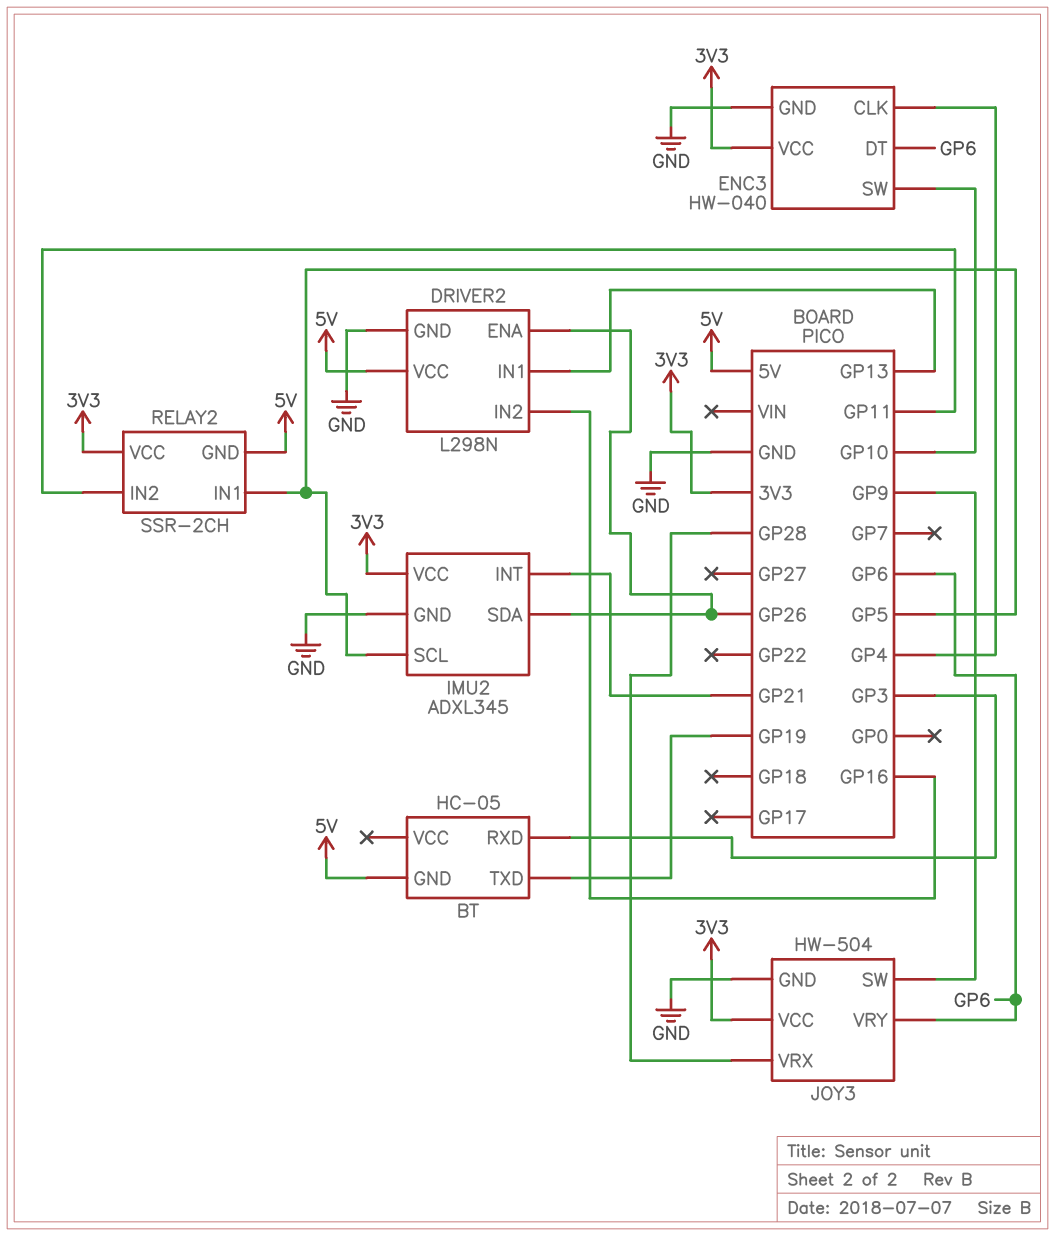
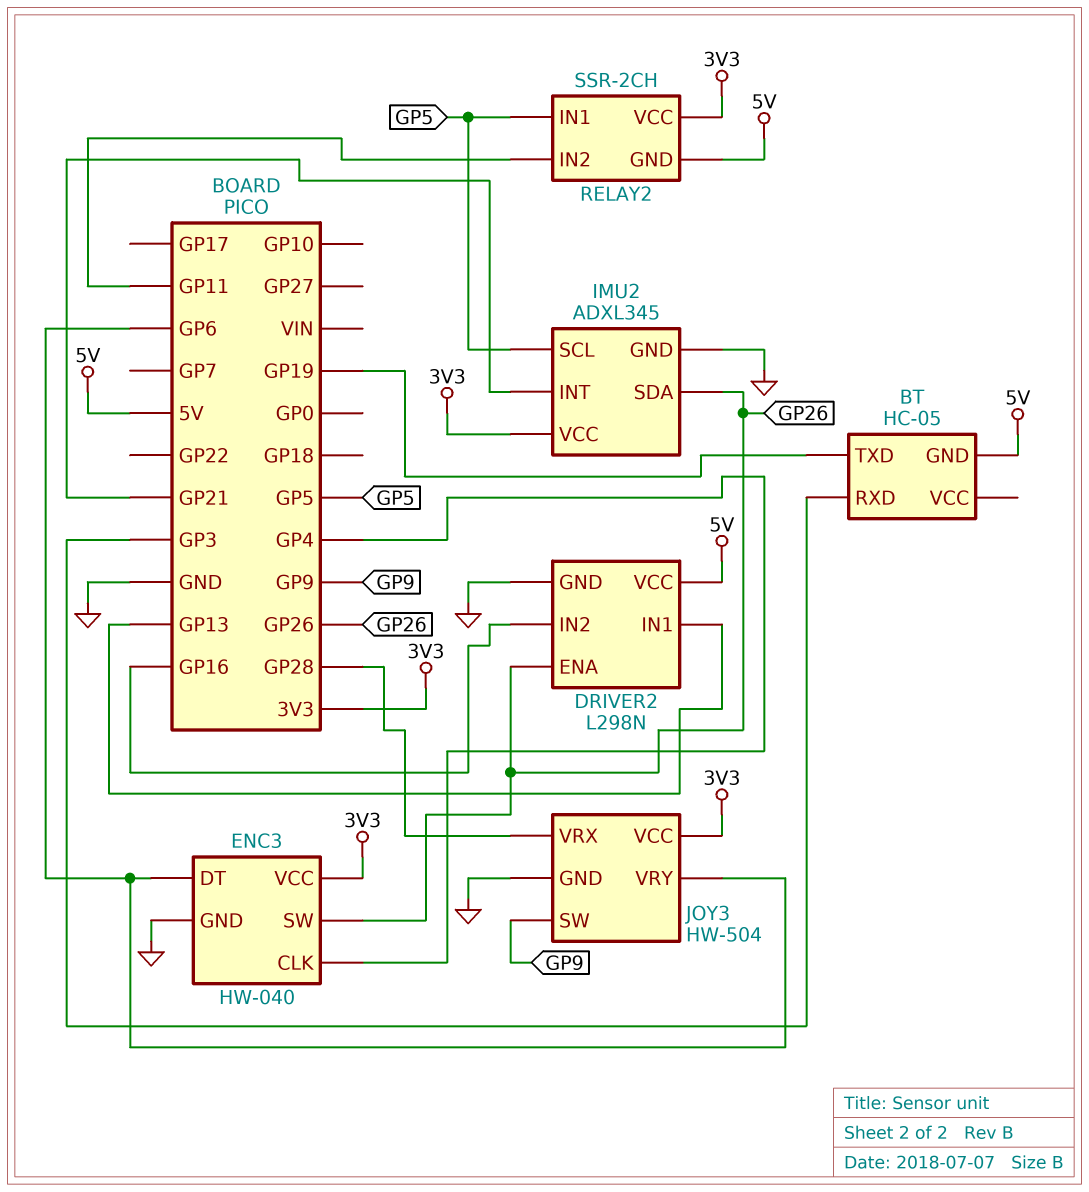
ENC3 pin SW: GP10 -> GP26

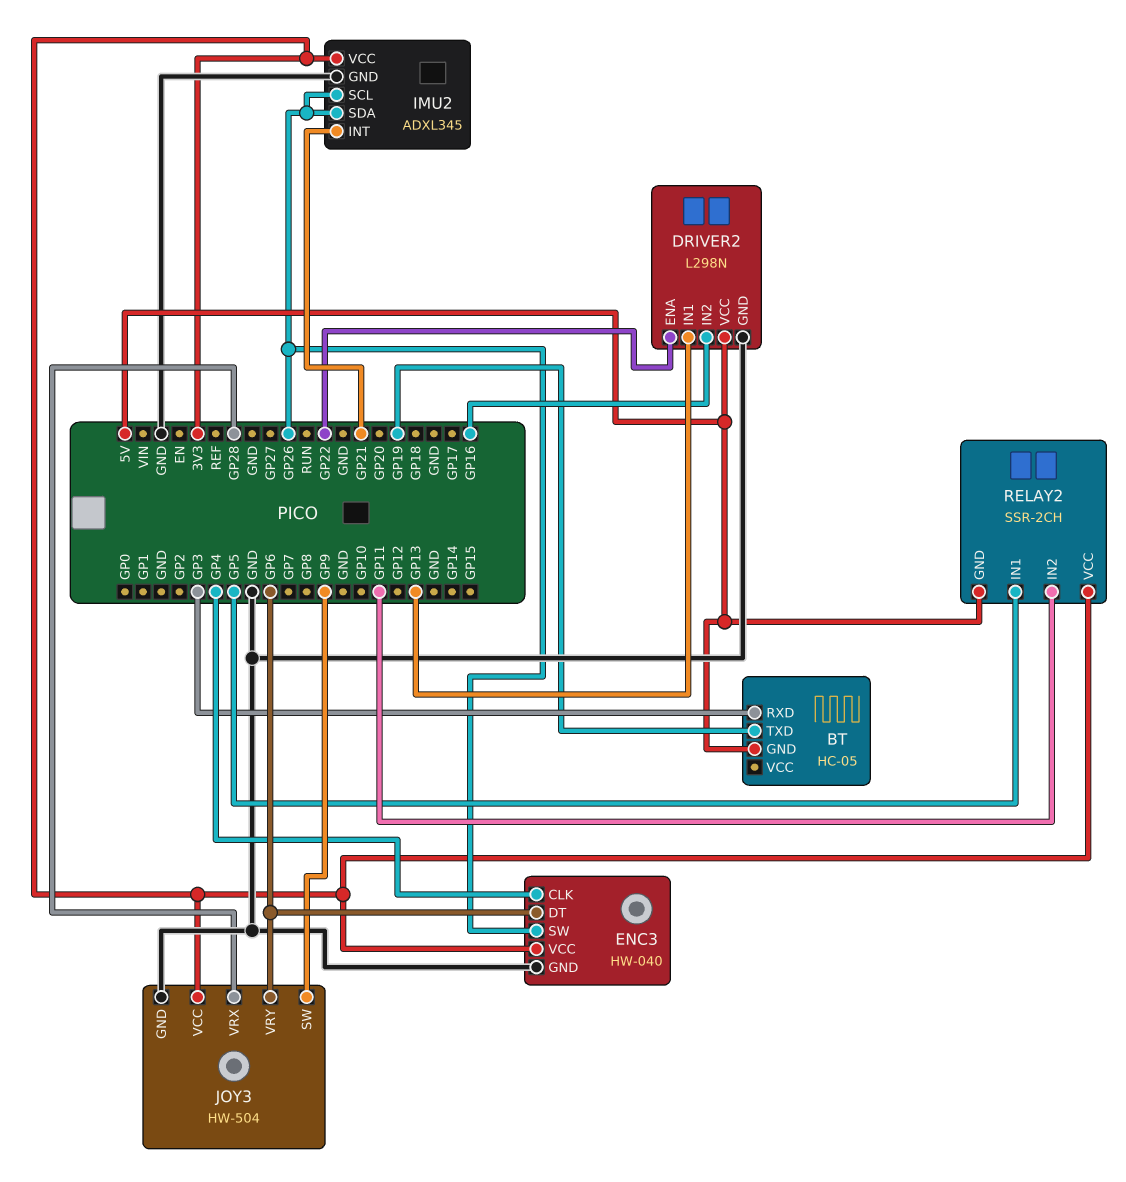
DRIVER2 pin ENA: GP26 -> GP22
IMU2 pin SCL: GP5 -> GP26

